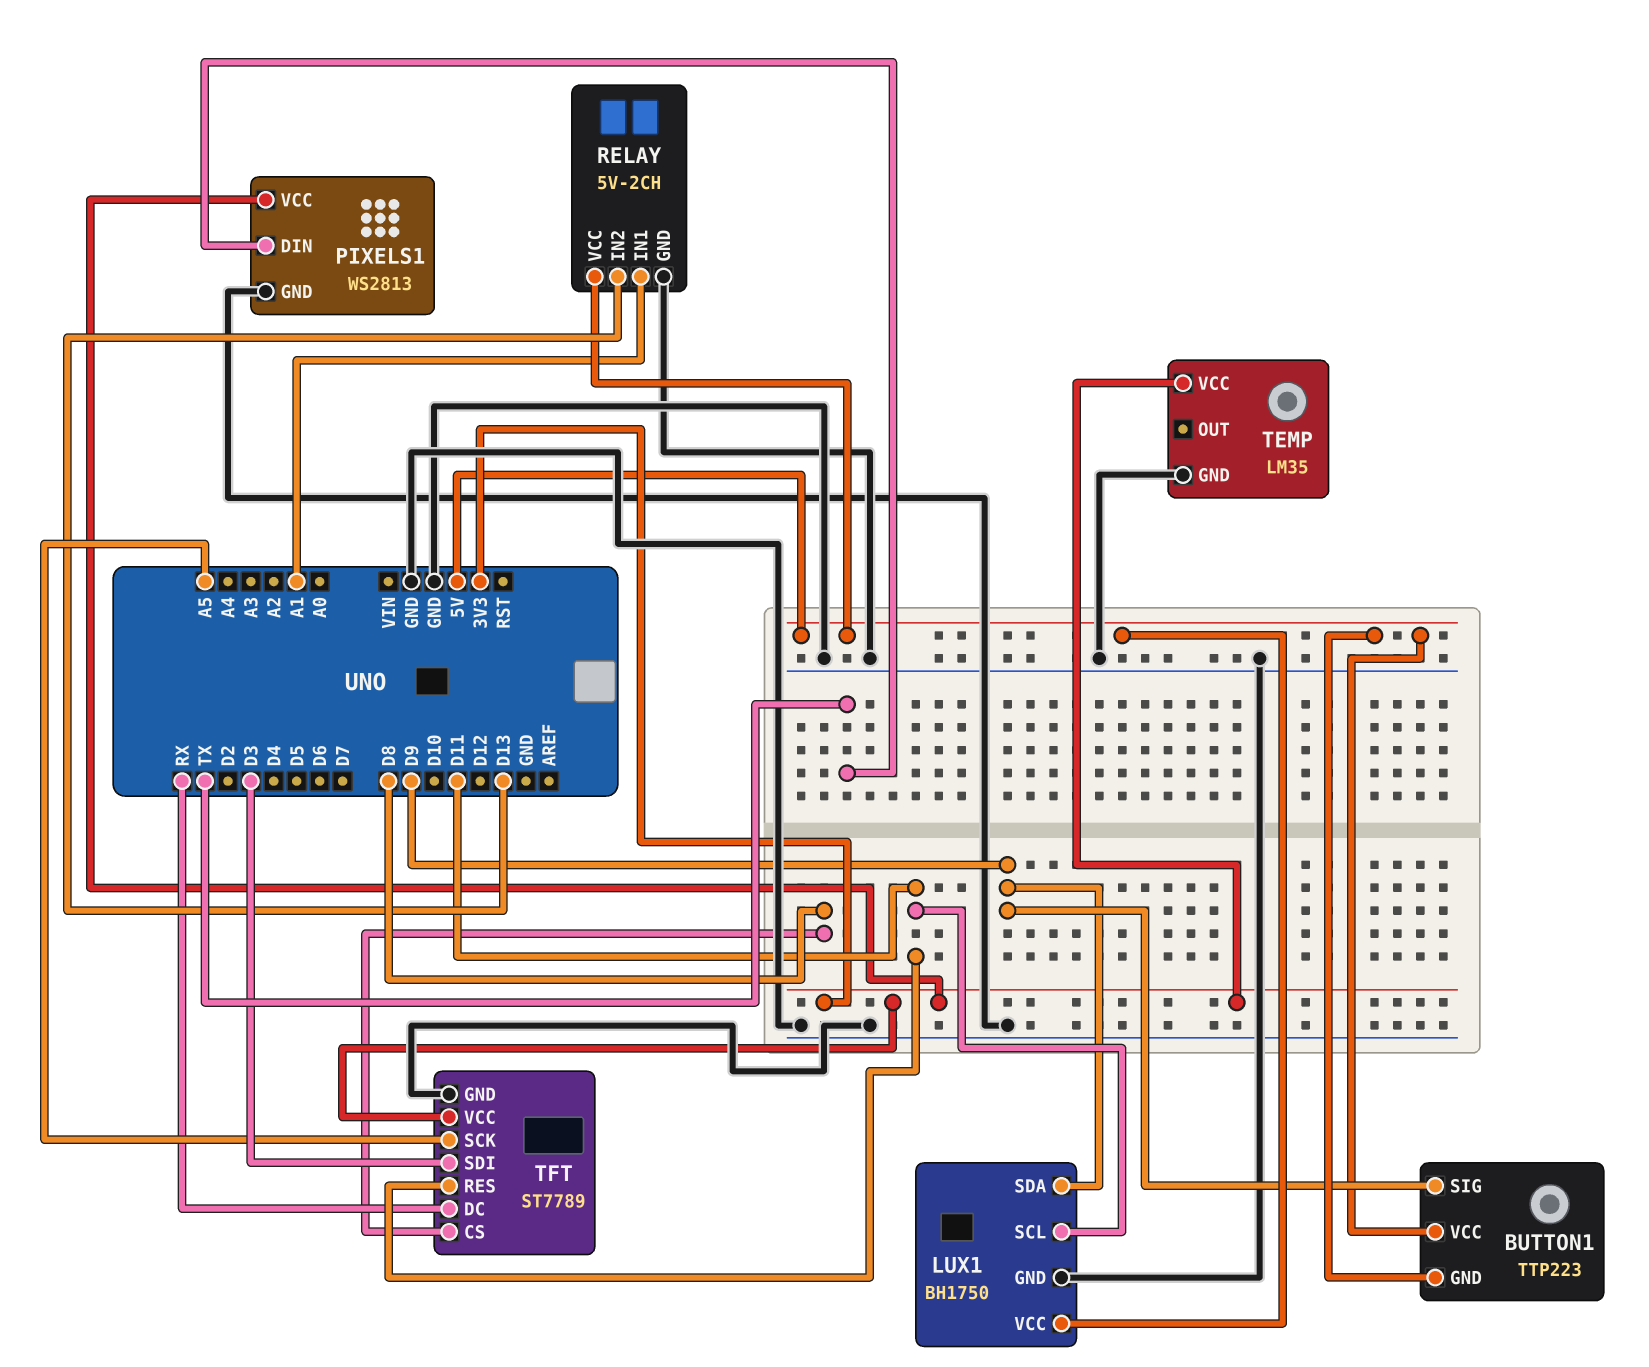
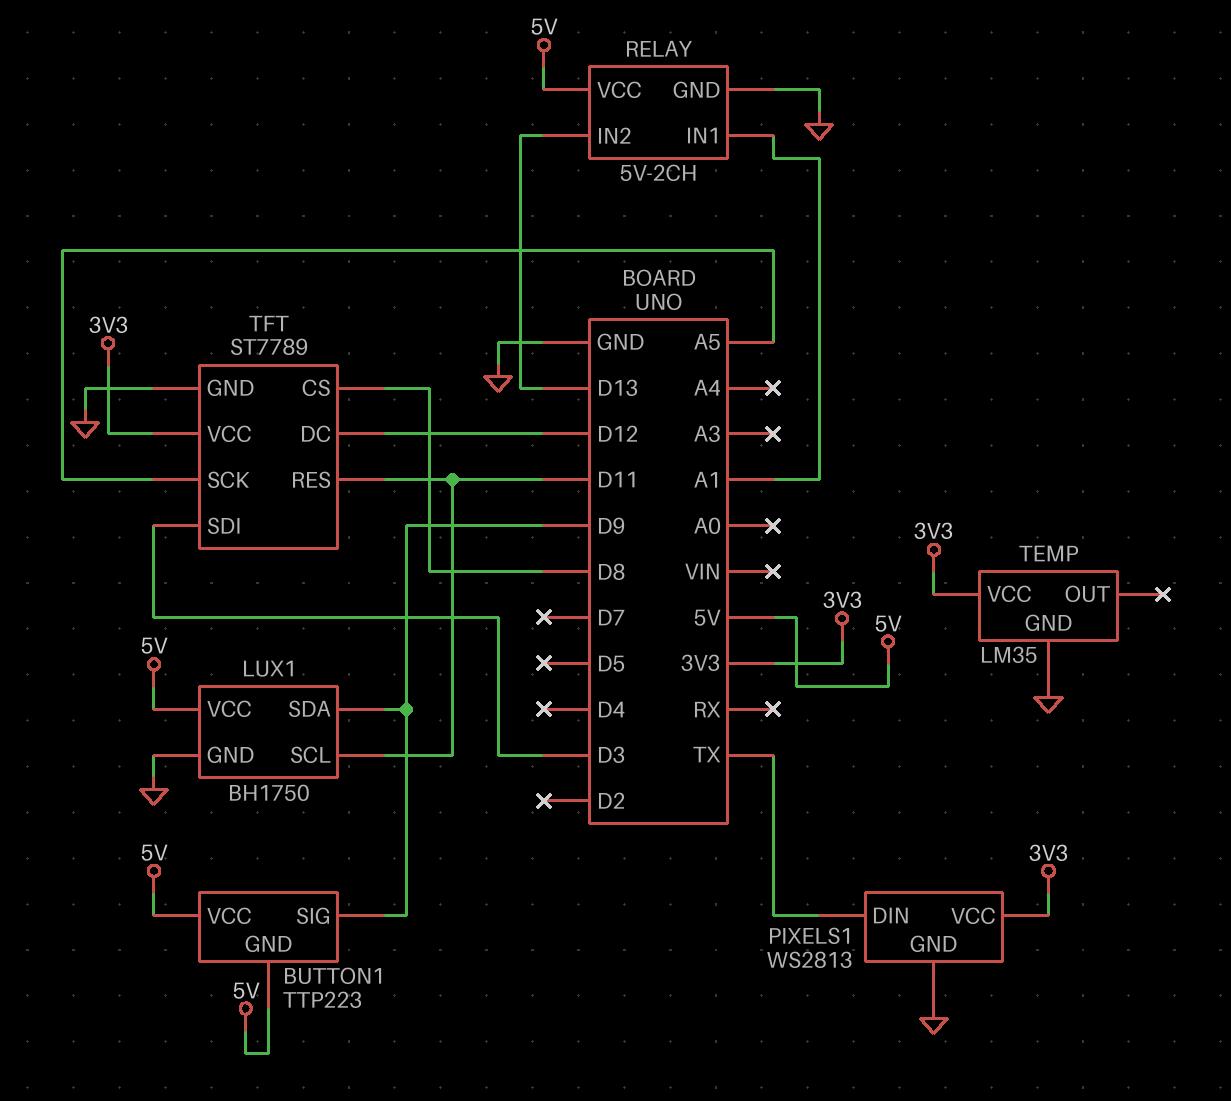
TFT pin DC: RX -> D12

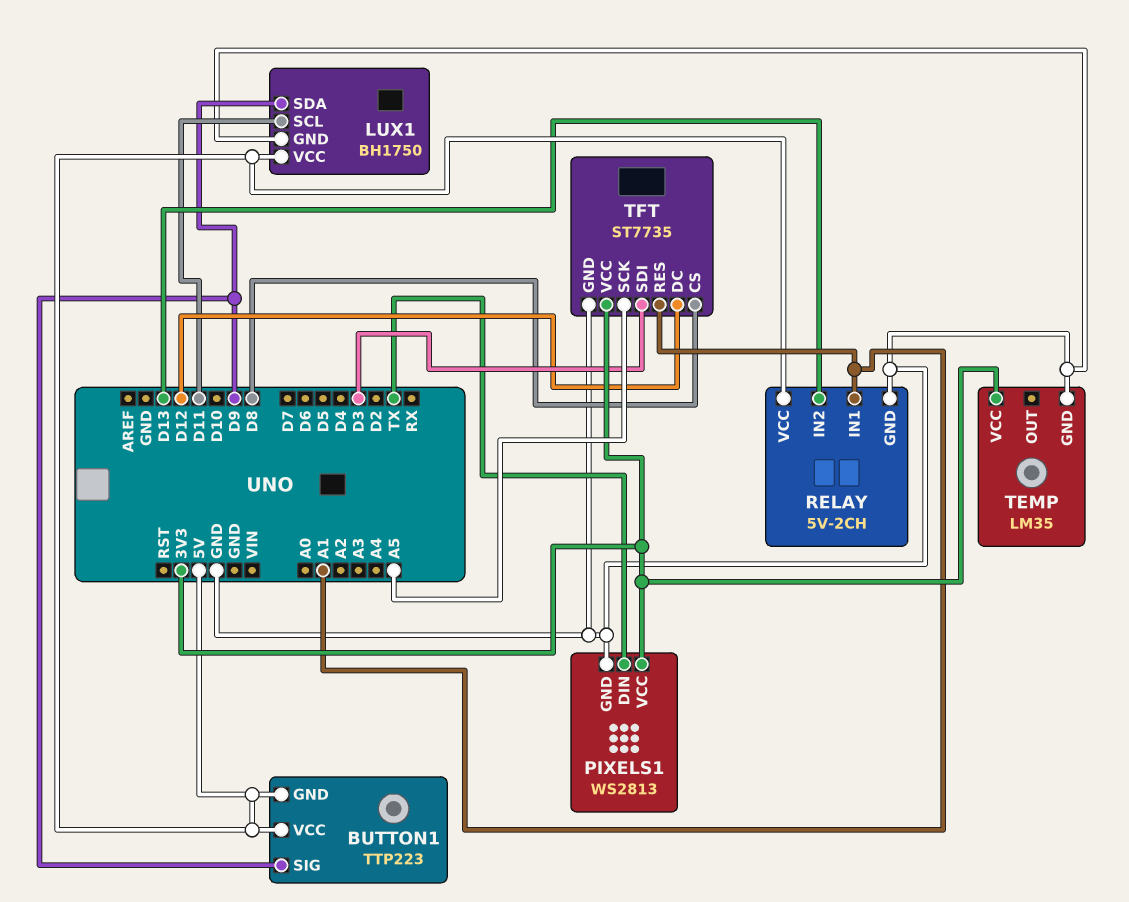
TFT: ST7789 -> ST7735
TFT pin RES: D11 -> A1

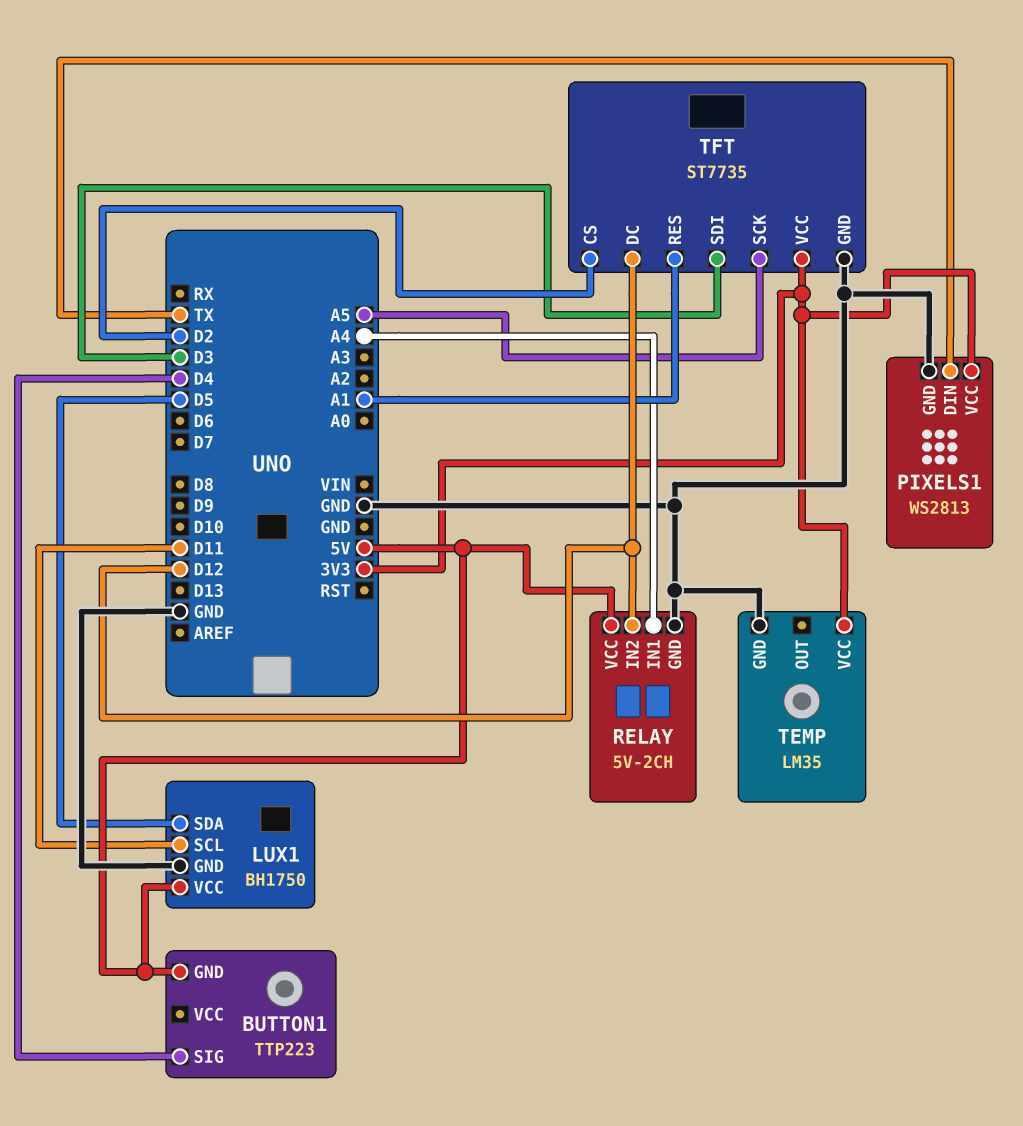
BUTTON1 pin SIG: D9 -> D4
BUTTON1 pin VCC: 5V -> none
LUX1 pin SDA: D9 -> D5
RELAY pin IN1: A1 -> A4
RELAY pin IN2: D13 -> D12
TFT pin CS: D8 -> D2

